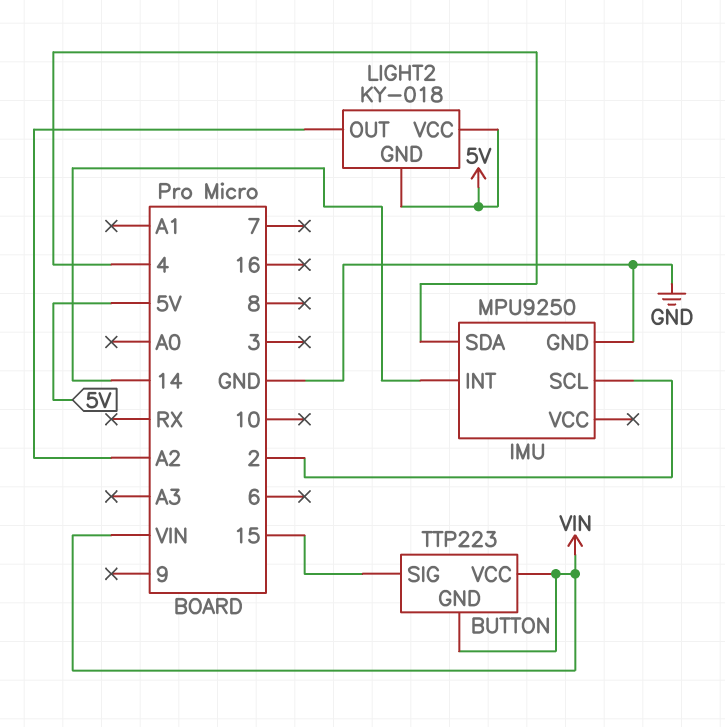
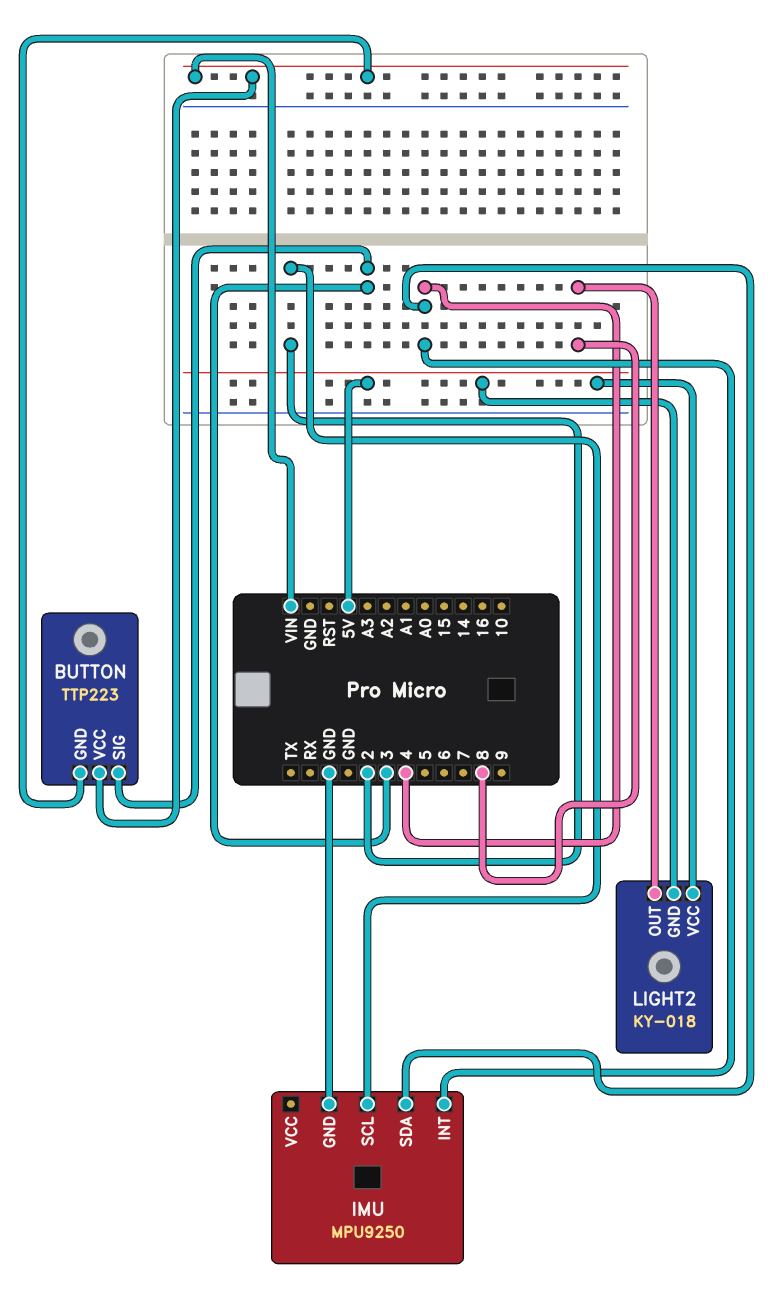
BUTTON pin SIG: 15 -> 3
IMU pin INT: 14 -> 4
LIGHT2 pin OUT: A2 -> 8

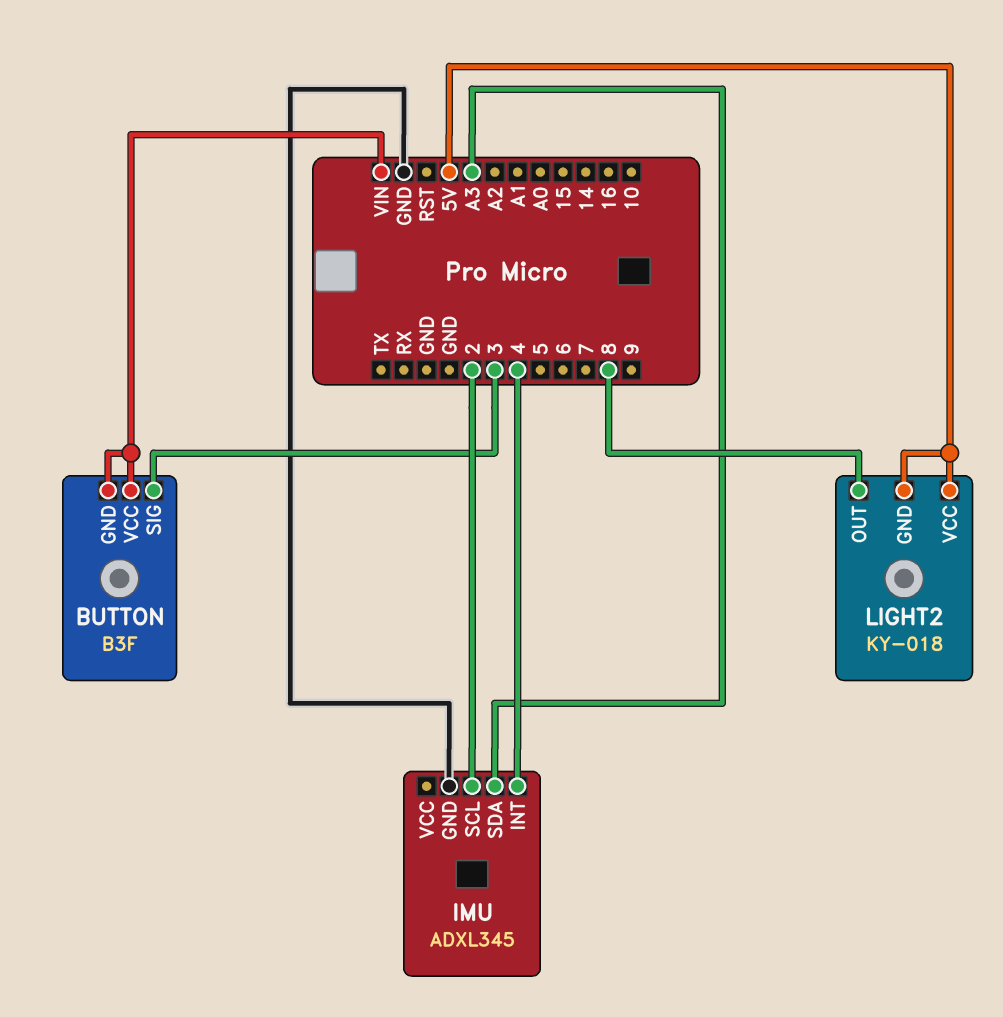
BUTTON: TTP223 -> B3F
IMU: MPU9250 -> ADXL345
IMU pin SDA: 4 -> A3

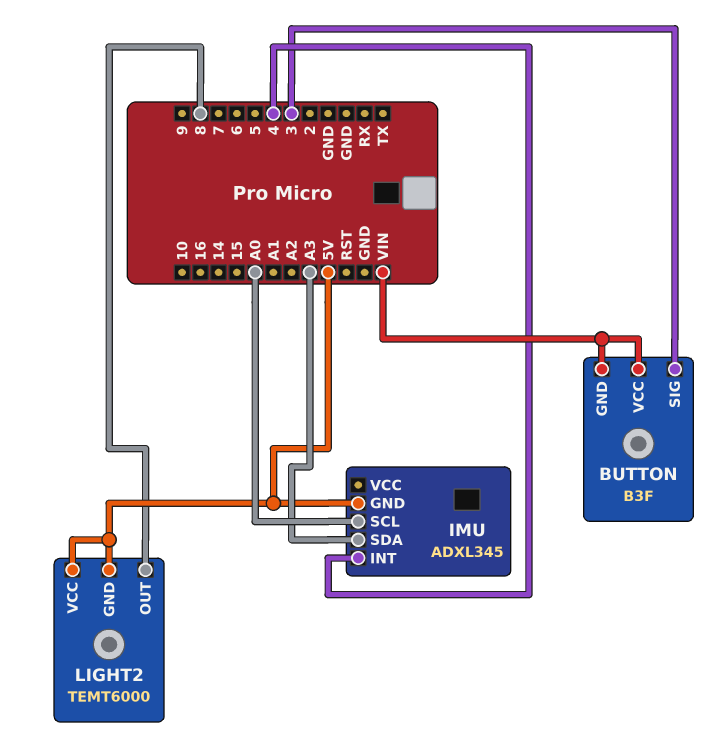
IMU pin GND: GND -> 5V
IMU pin SCL: 2 -> A0
LIGHT2: KY-018 -> TEMT6000

